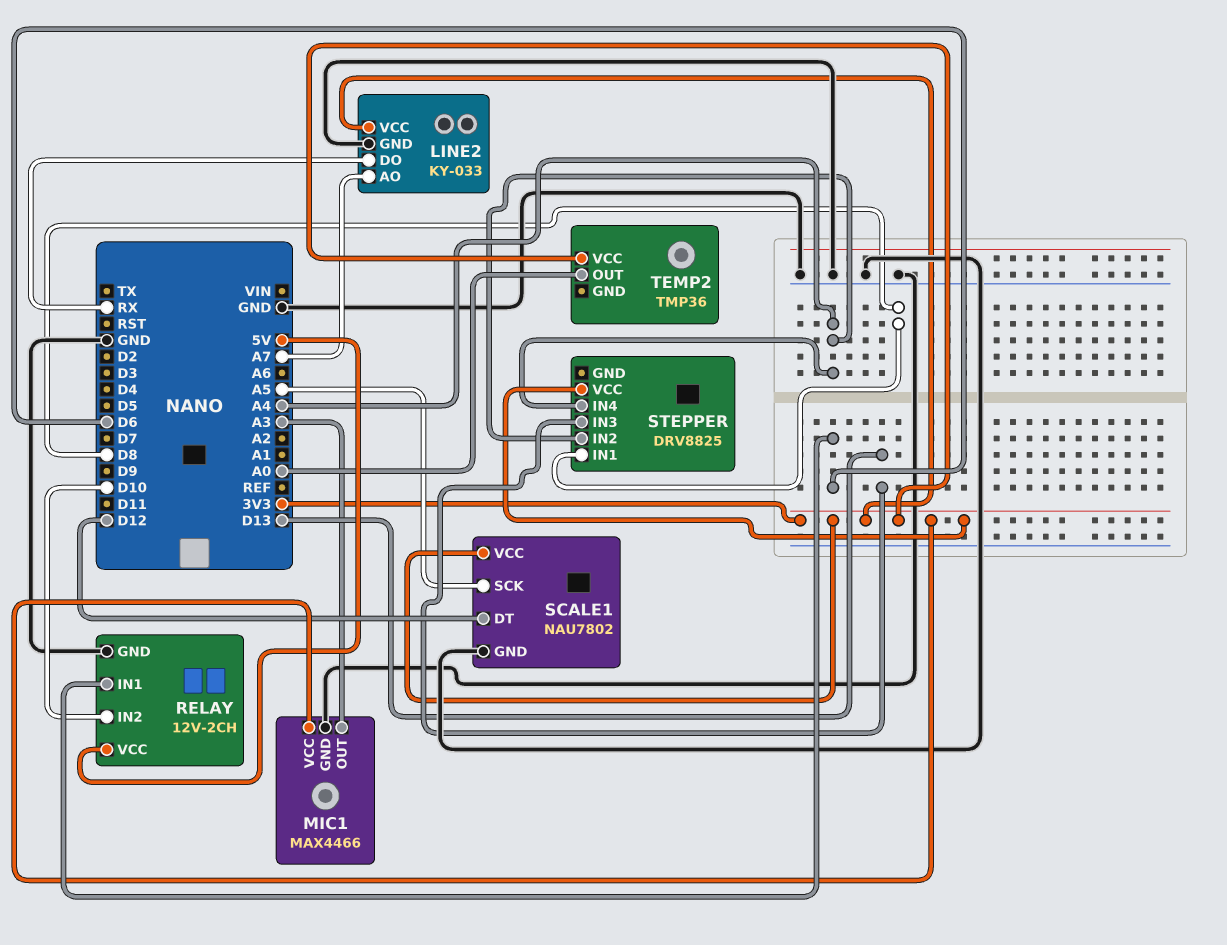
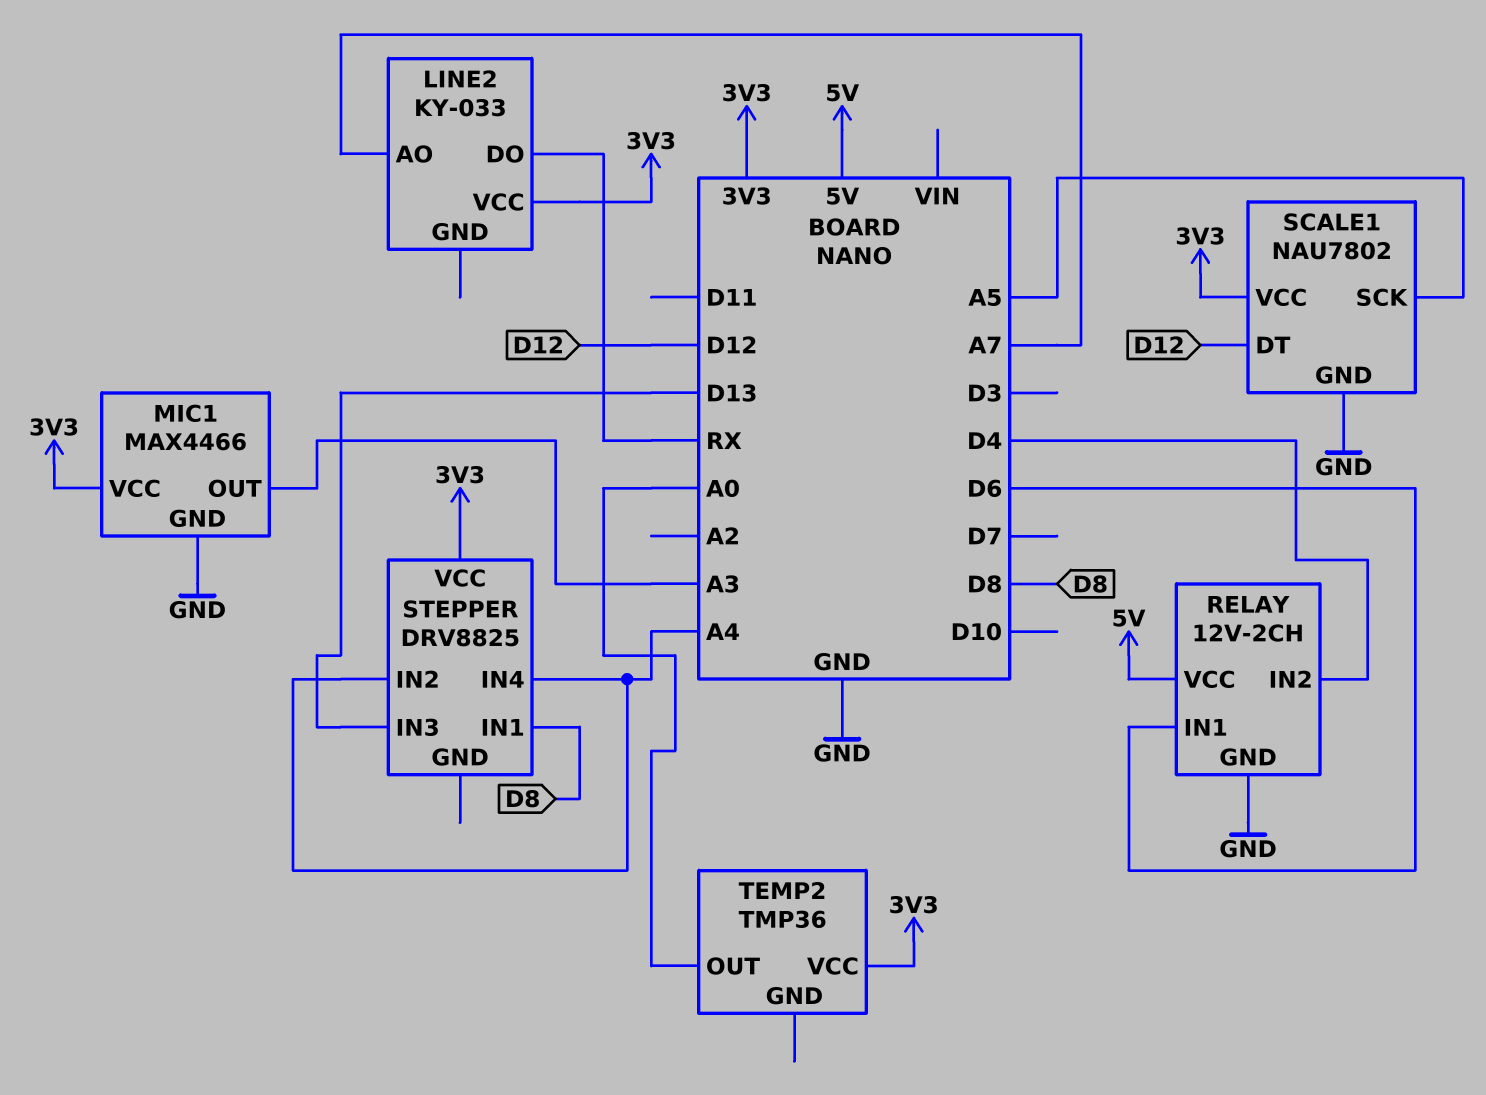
LINE2 pin GND: GND -> none
RELAY pin IN2: D10 -> D4

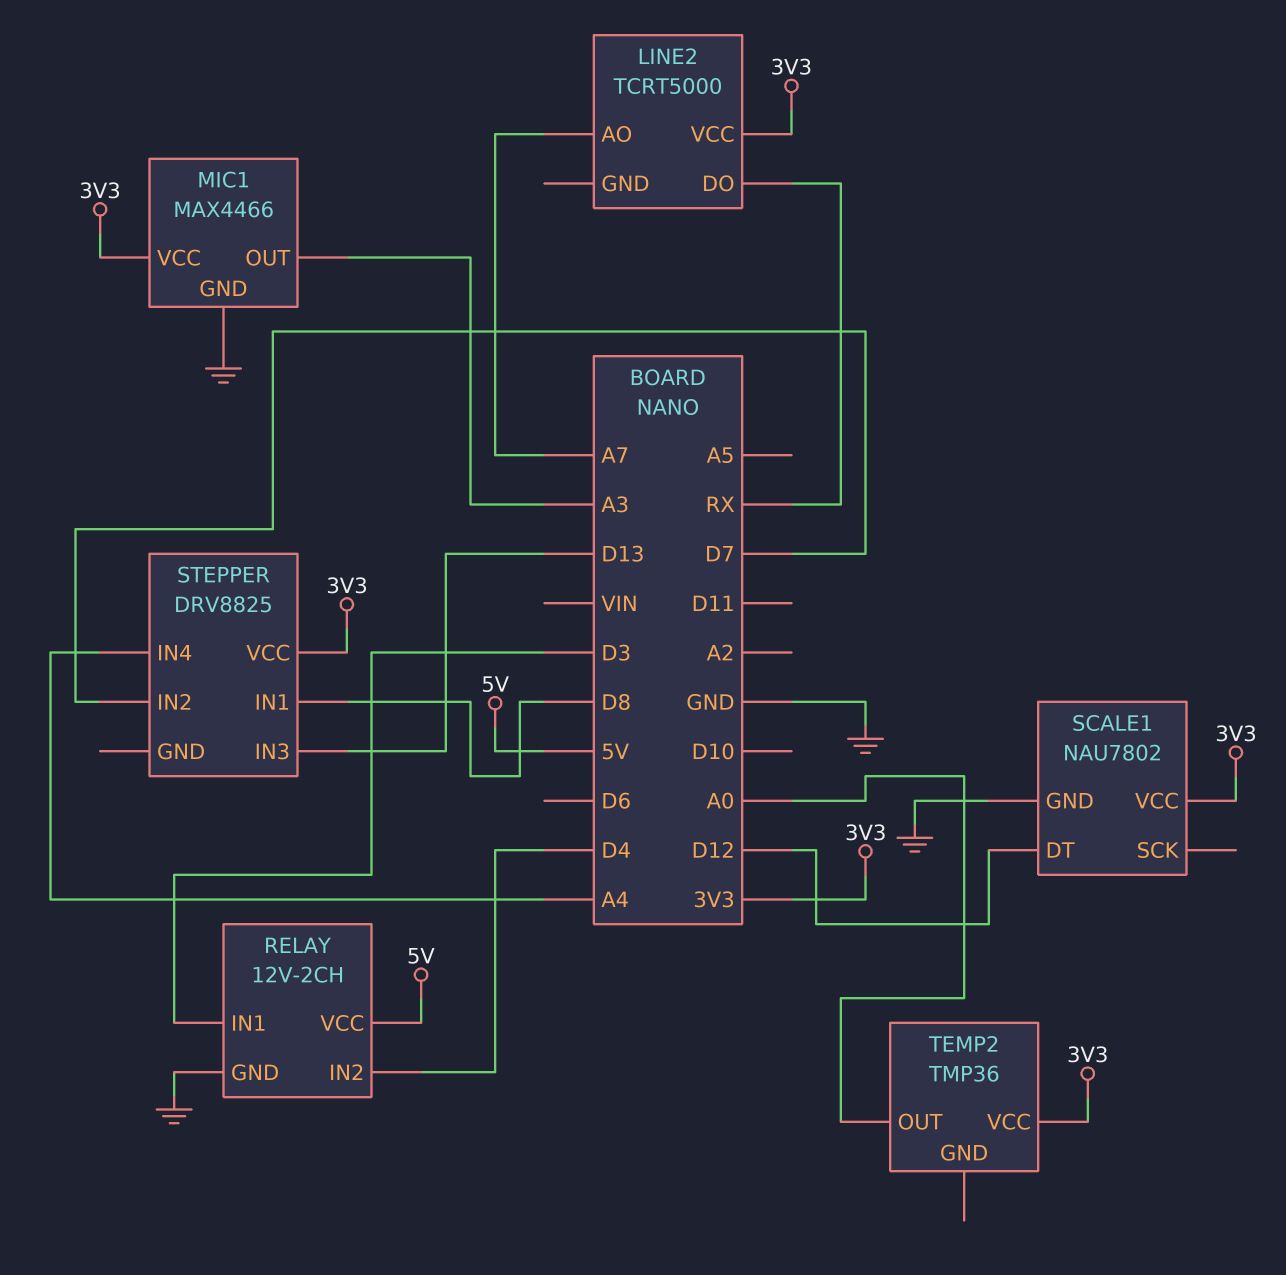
LINE2: KY-033 -> TCRT5000
RELAY pin IN1: D6 -> D3
SCALE1 pin SCK: A5 -> none
STEPPER pin IN2: A4 -> D7

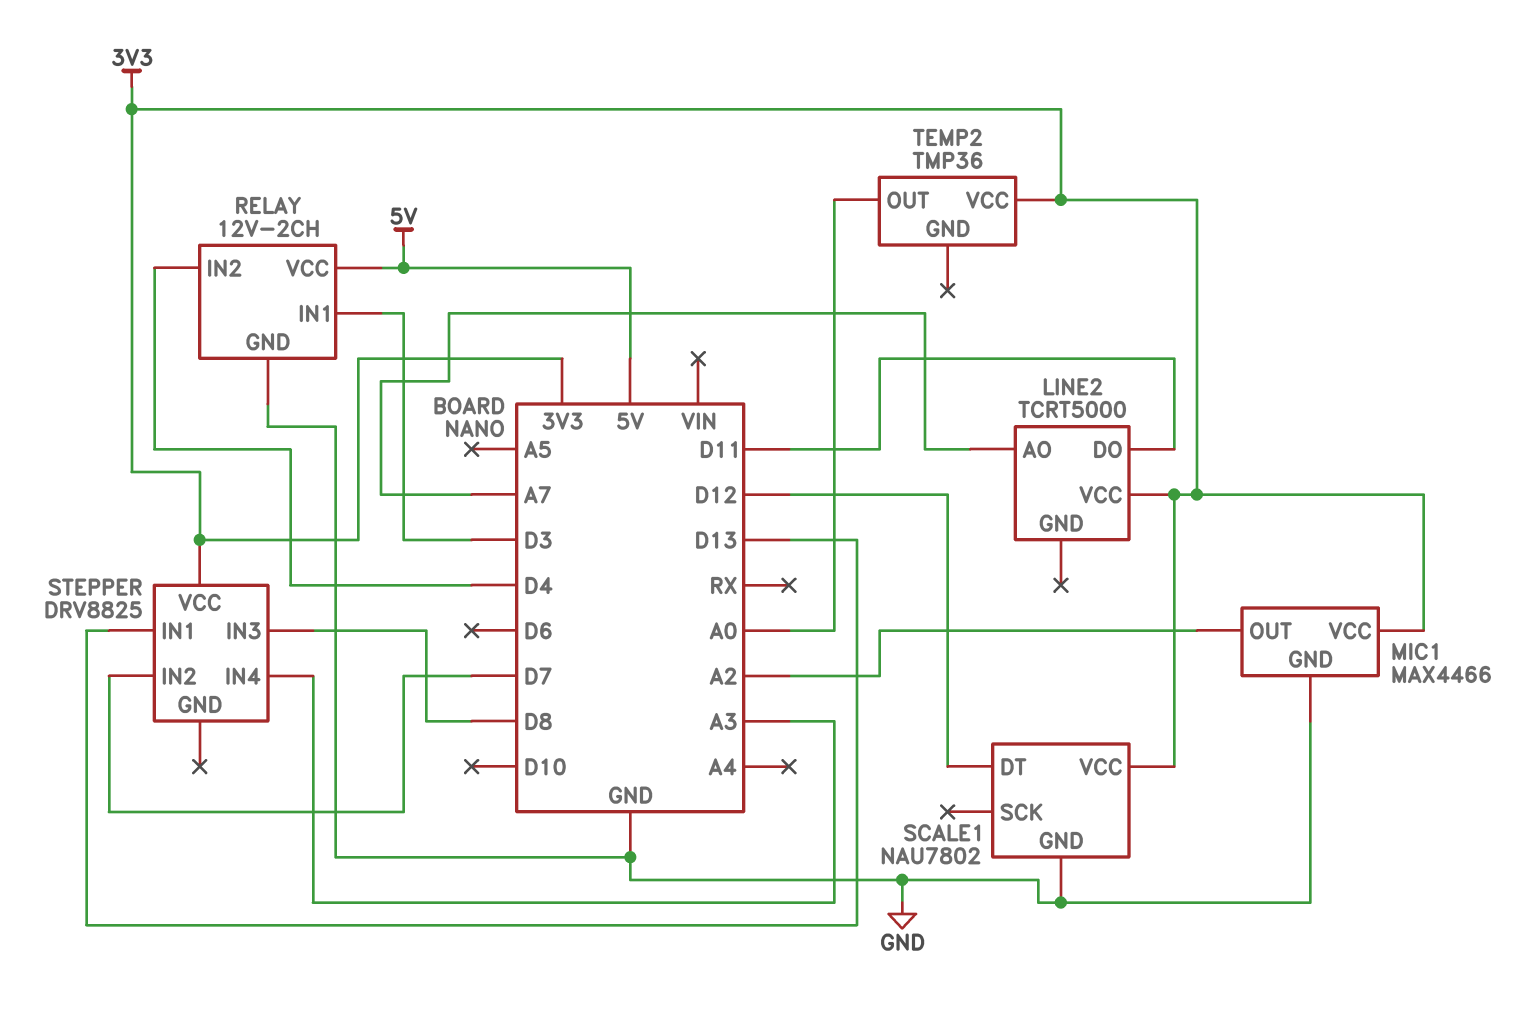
LINE2 pin DO: RX -> D11
MIC1 pin OUT: A3 -> A2
STEPPER pin IN1: D8 -> D13
STEPPER pin IN3: D13 -> D8
STEPPER pin IN4: A4 -> A3

